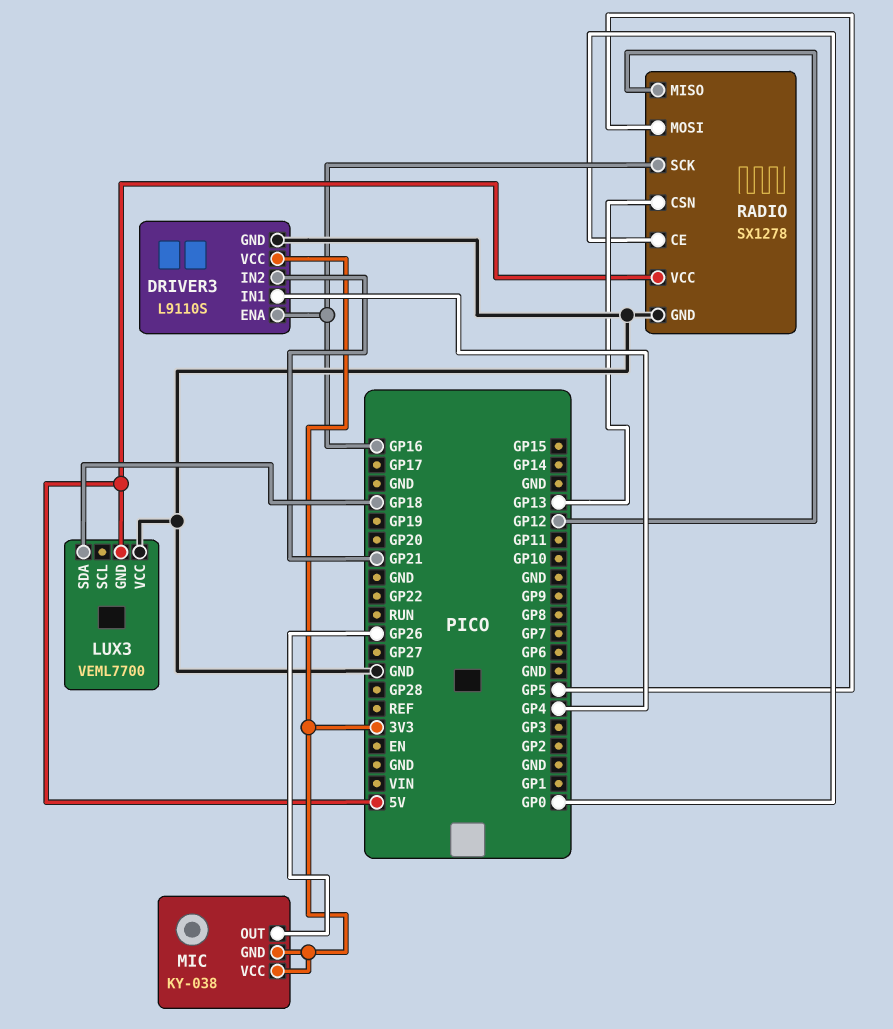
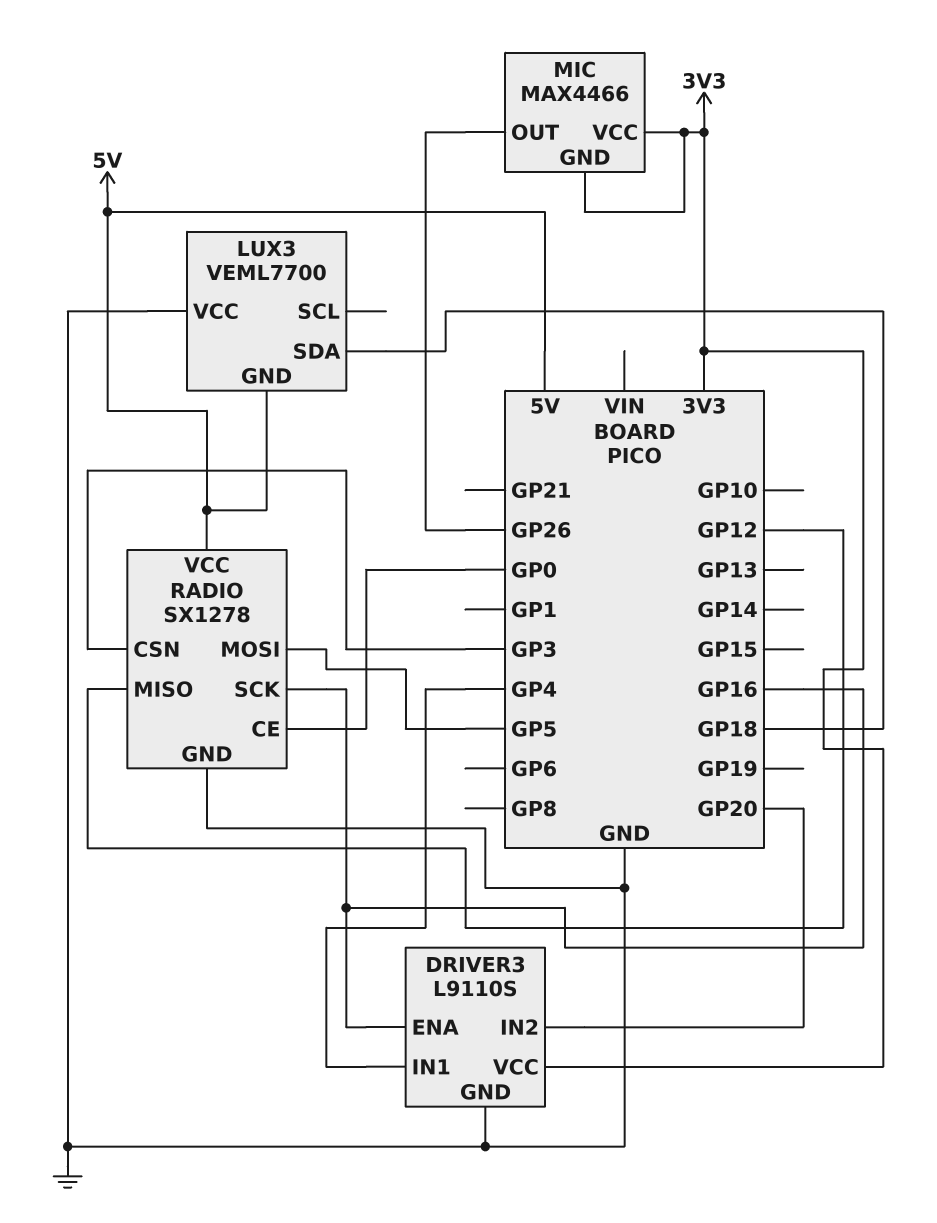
DRIVER3 pin IN2: GP21 -> GP20
MIC: KY-038 -> MAX4466
RADIO pin CSN: GP13 -> GP3

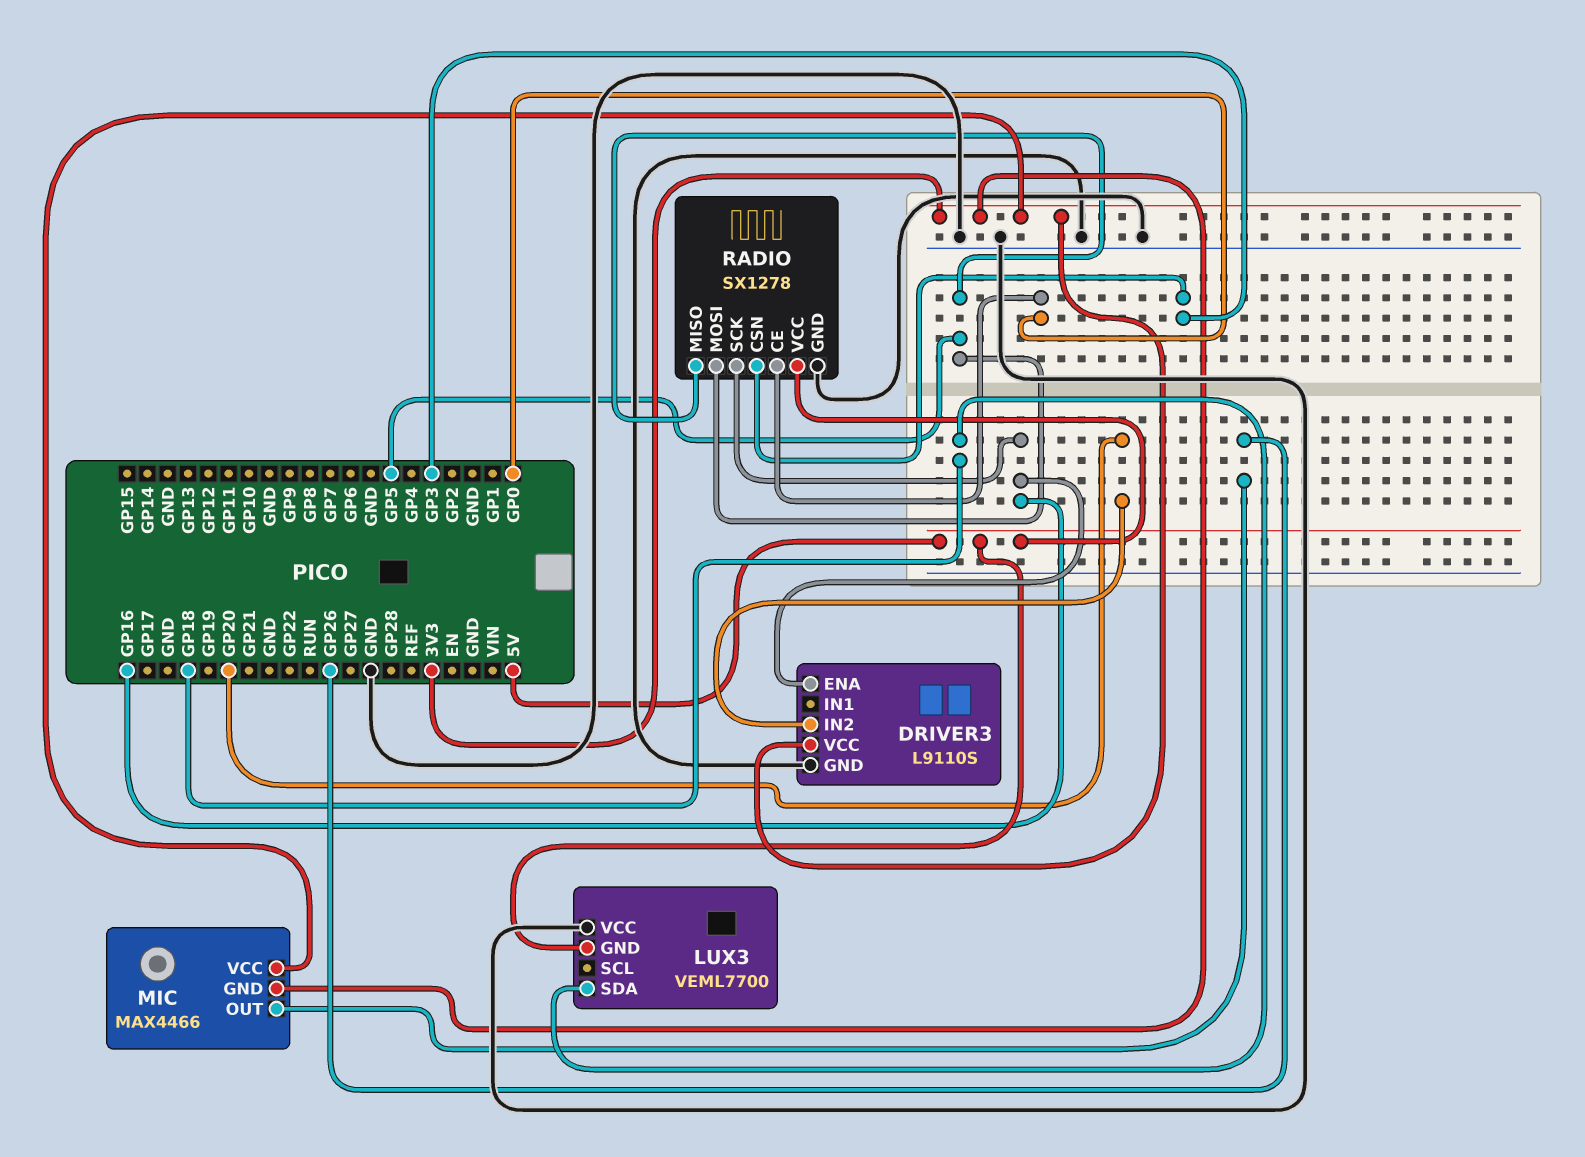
DRIVER3 pin IN1: GP4 -> none
RADIO pin MISO: GP12 -> GP5

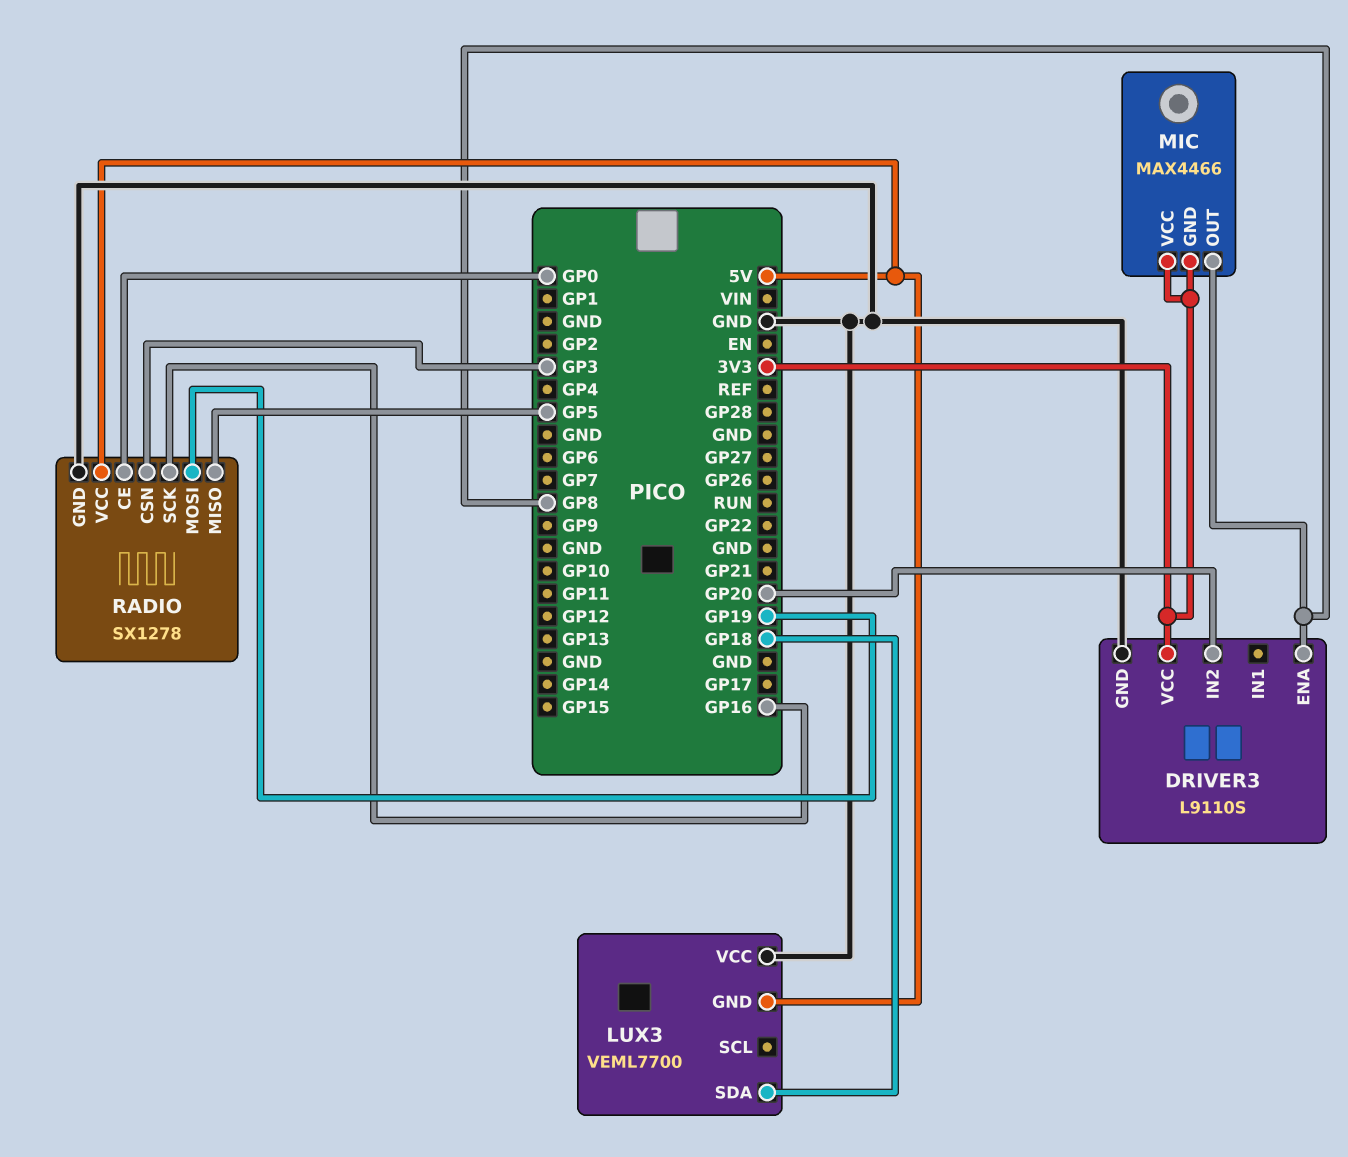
DRIVER3 pin ENA: GP16 -> GP8
MIC pin OUT: GP26 -> GP8
RADIO pin MOSI: GP5 -> GP19

